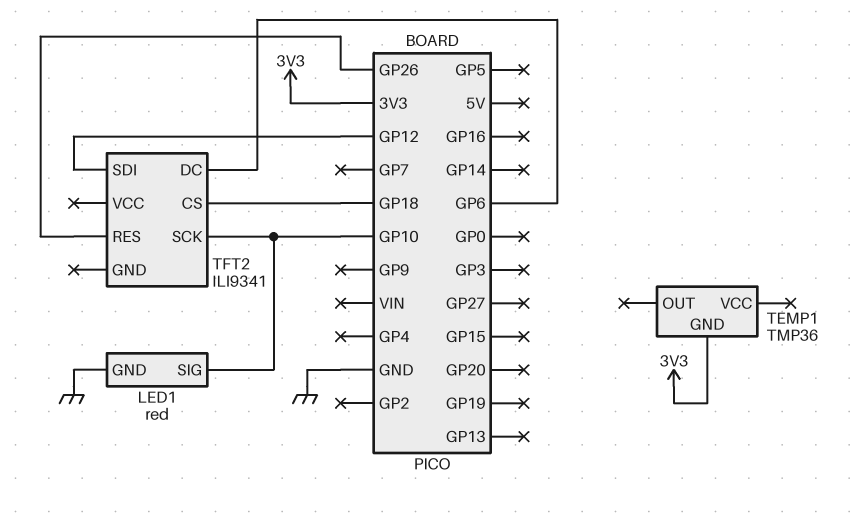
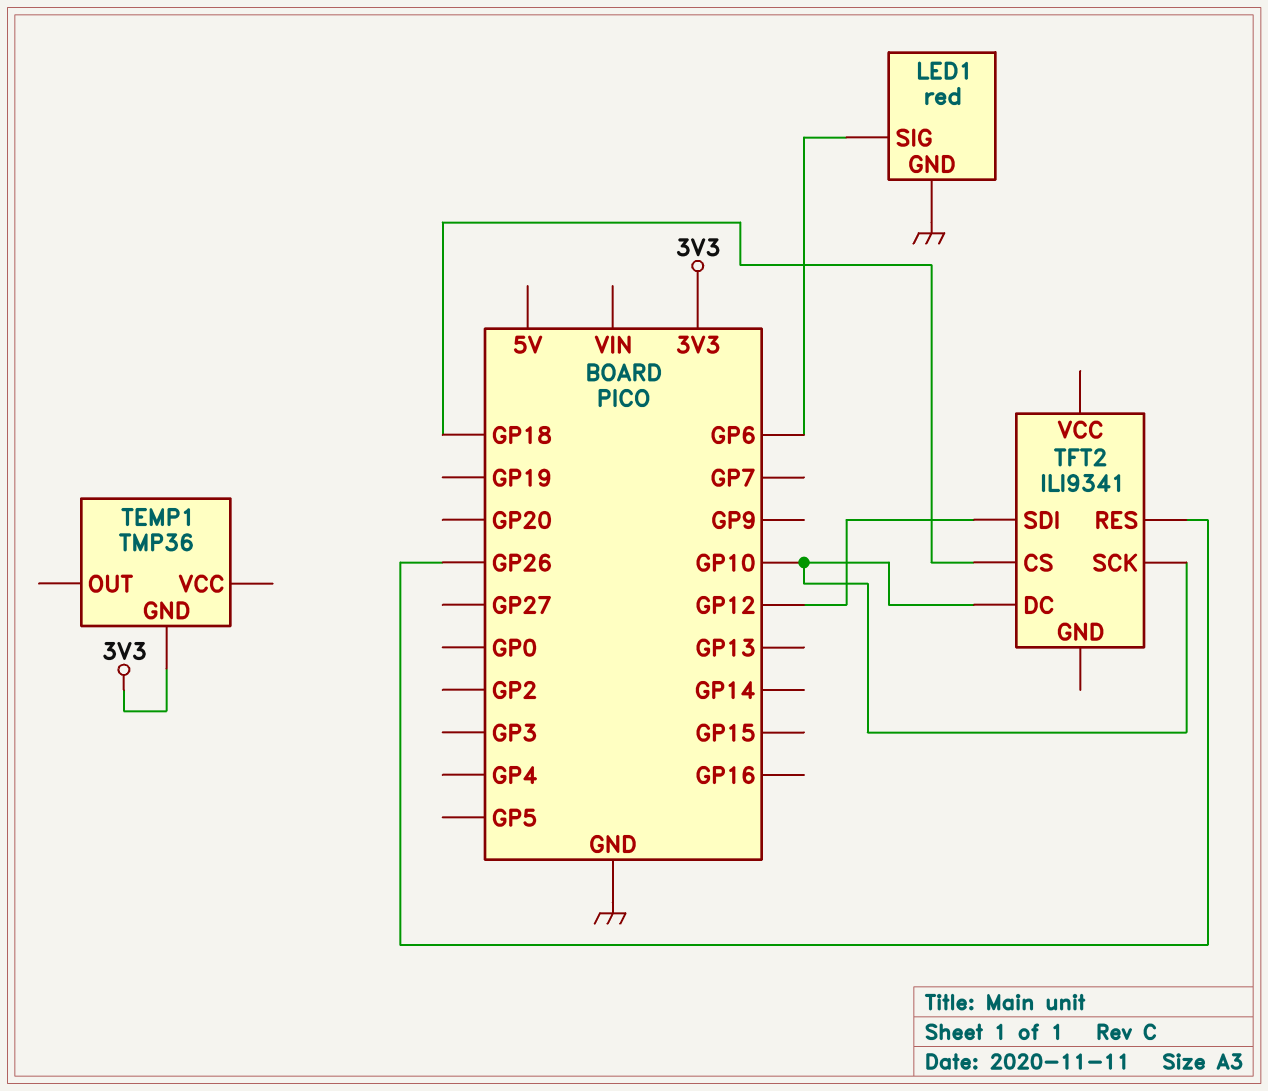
LED1 pin SIG: GP10 -> GP6
TFT2 pin DC: GP6 -> GP10

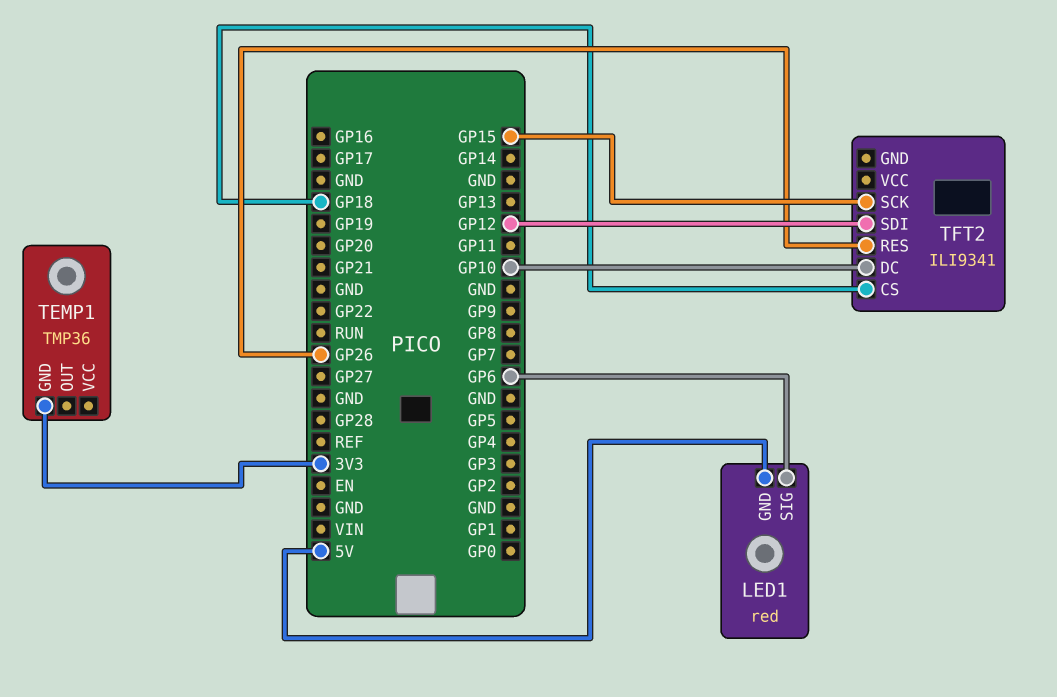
LED1 pin GND: GND -> 5V
TFT2 pin SCK: GP10 -> GP15

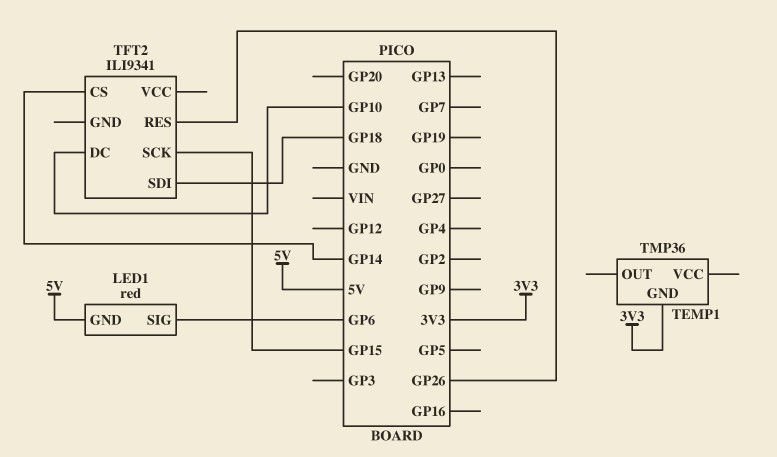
TFT2 pin CS: GP18 -> GP14
TFT2 pin SDI: GP12 -> GP18

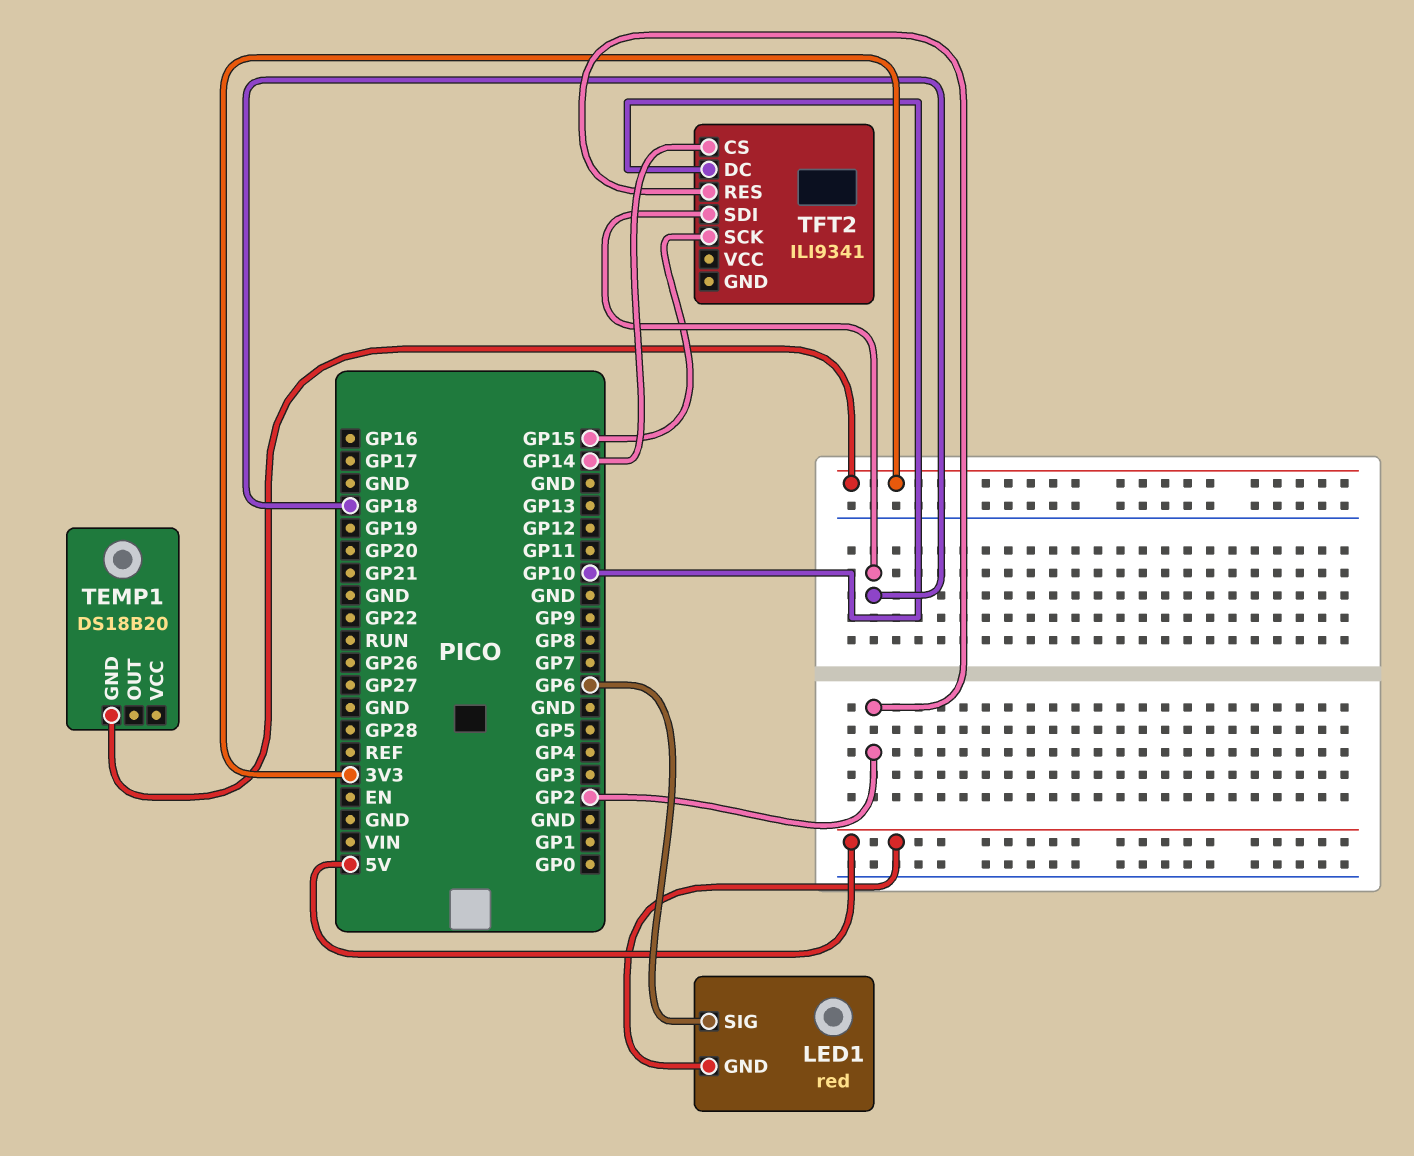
TEMP1: TMP36 -> DS18B20
TFT2 pin RES: GP26 -> GP2

